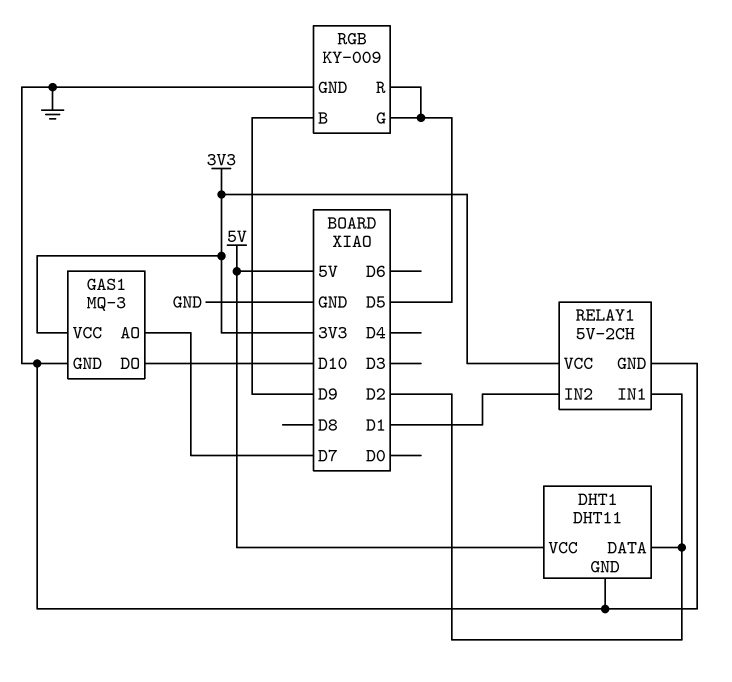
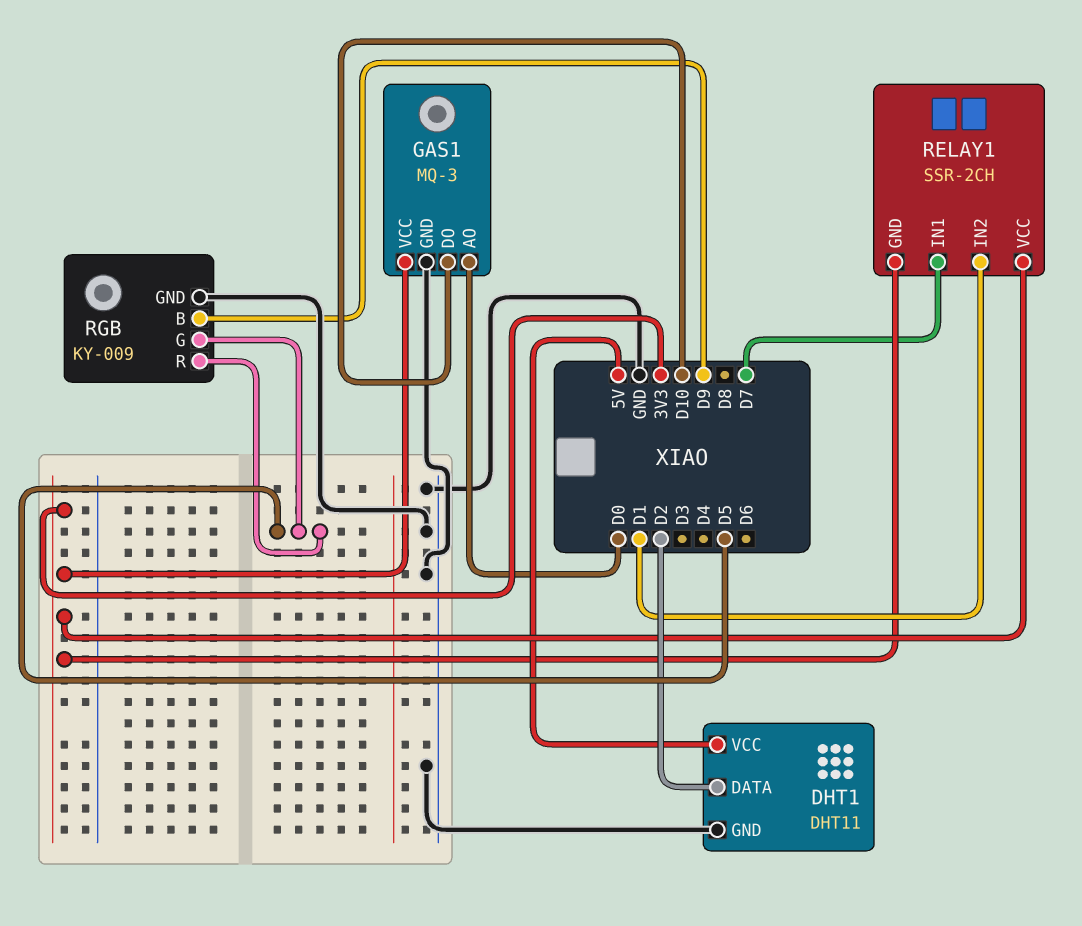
GAS1 pin AO: D7 -> D0
RELAY1: 5V-2CH -> SSR-2CH
RELAY1 pin GND: GND -> 3V3
RELAY1 pin IN1: D2 -> D7

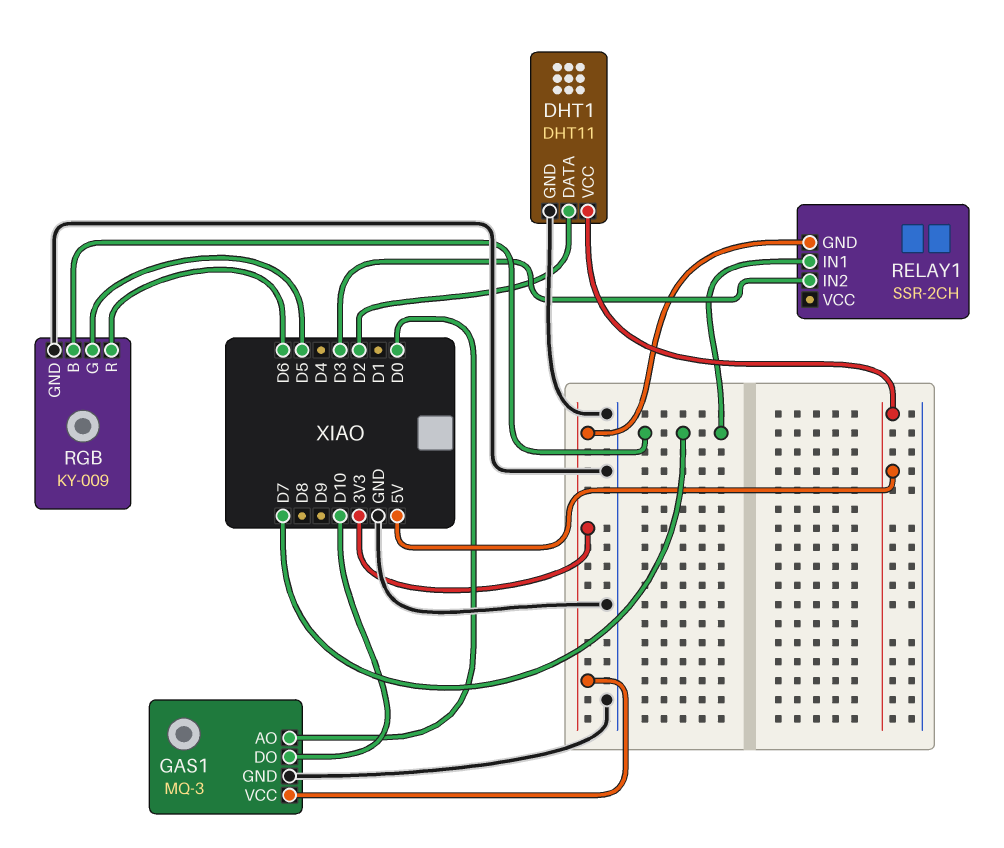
RELAY1 pin IN2: D1 -> D3
RELAY1 pin VCC: 3V3 -> none
RGB pin B: D9 -> D7
RGB pin R: D5 -> D6

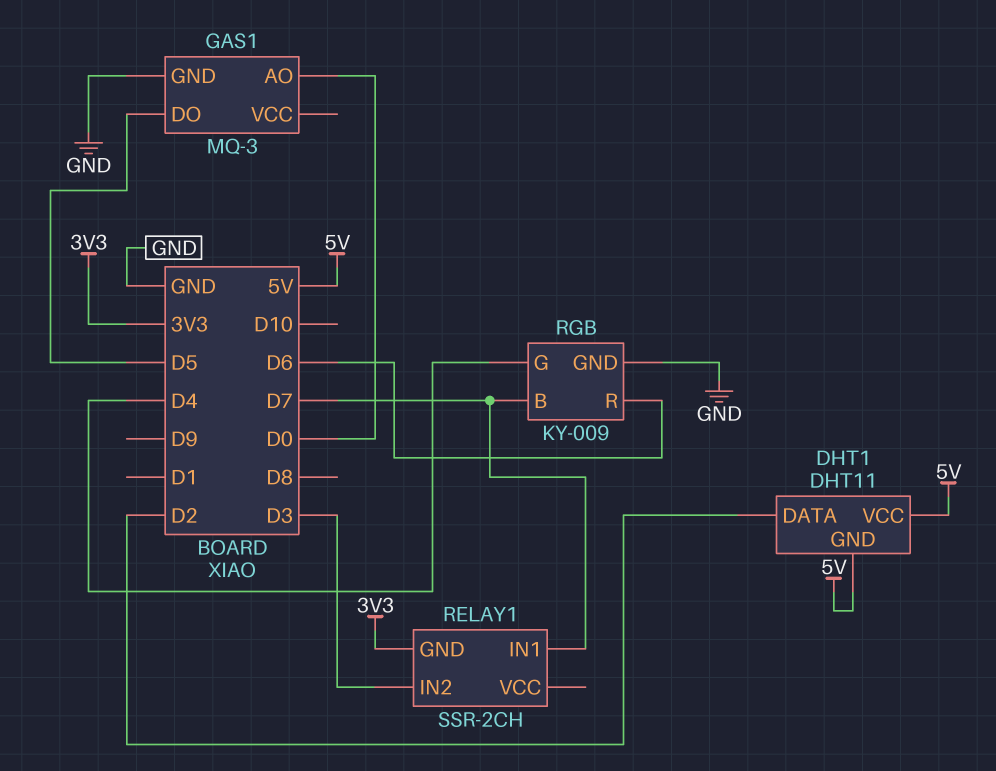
DHT1 pin GND: GND -> 5V
GAS1 pin DO: D10 -> D5
GAS1 pin VCC: 3V3 -> none
RGB pin G: D5 -> D4

